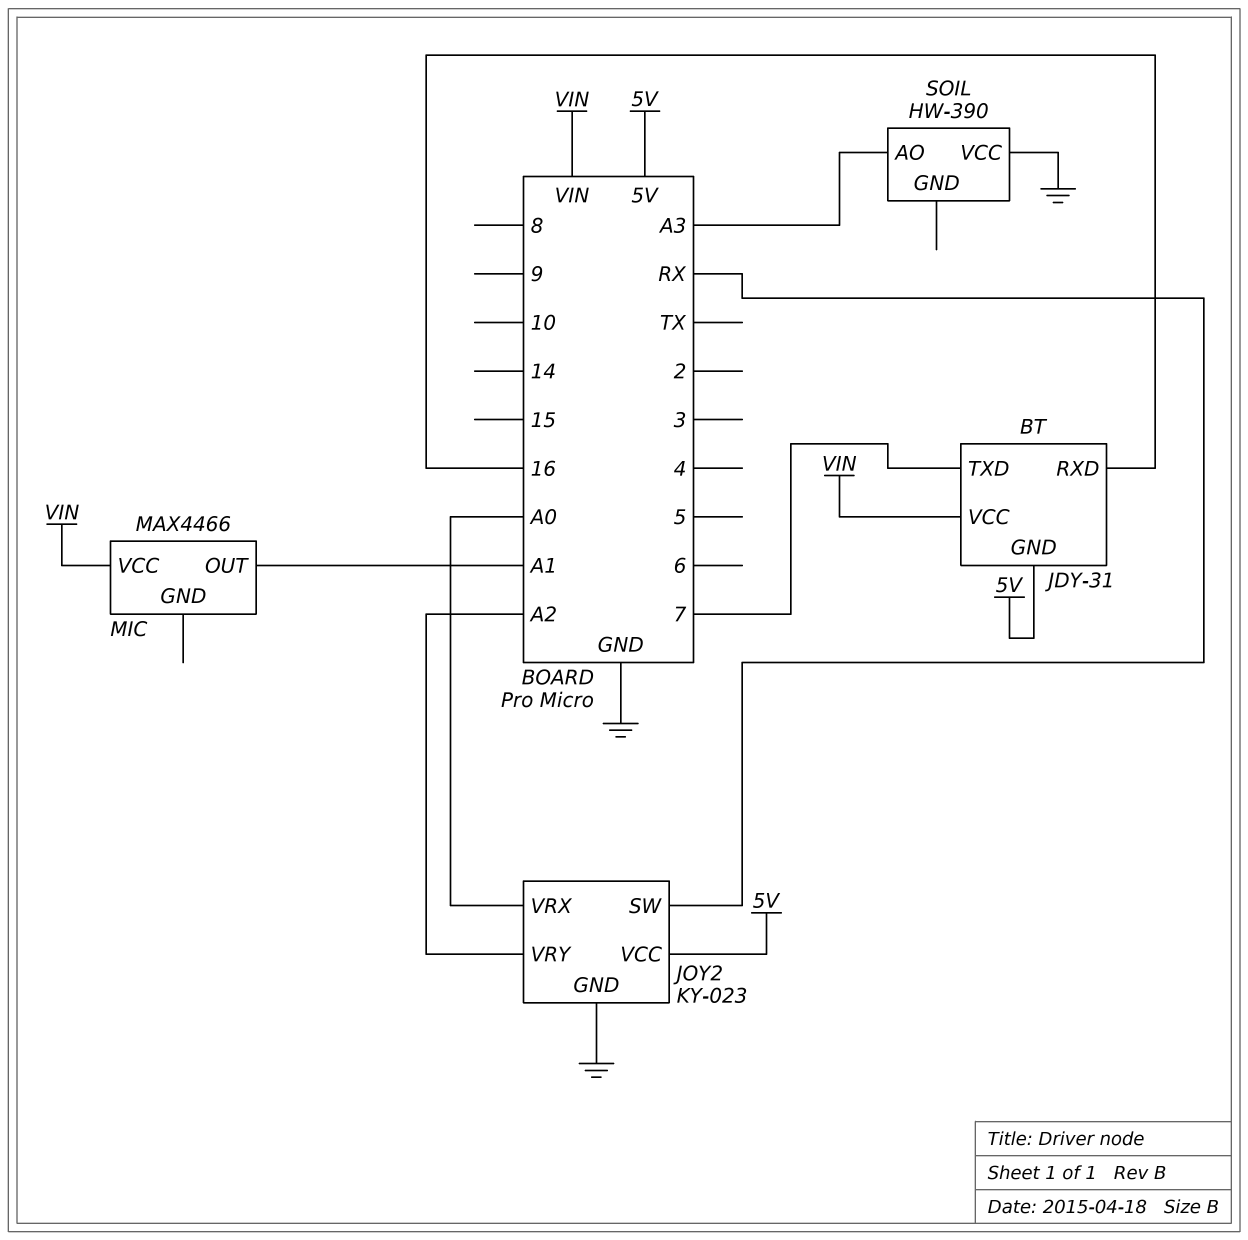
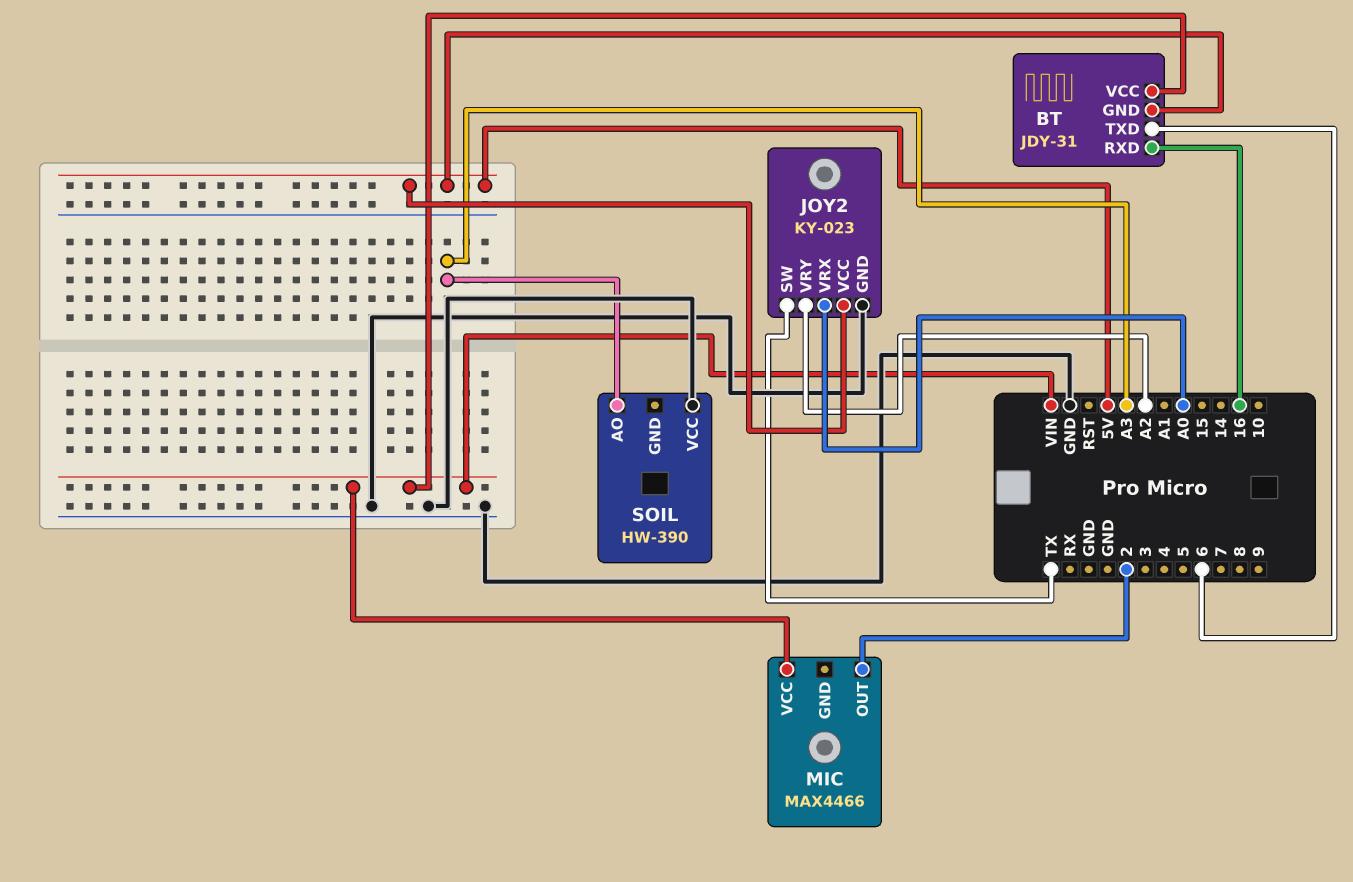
BT pin TXD: 7 -> 6
JOY2 pin SW: RX -> TX
MIC pin OUT: A1 -> 2

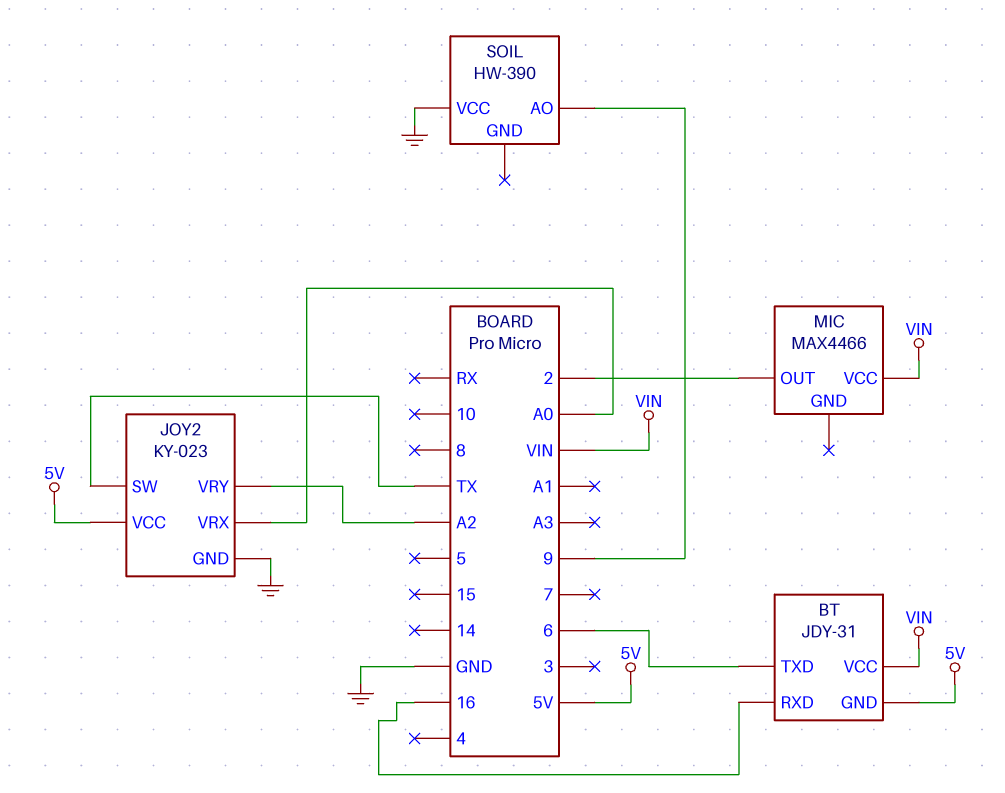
SOIL pin AO: A3 -> 9

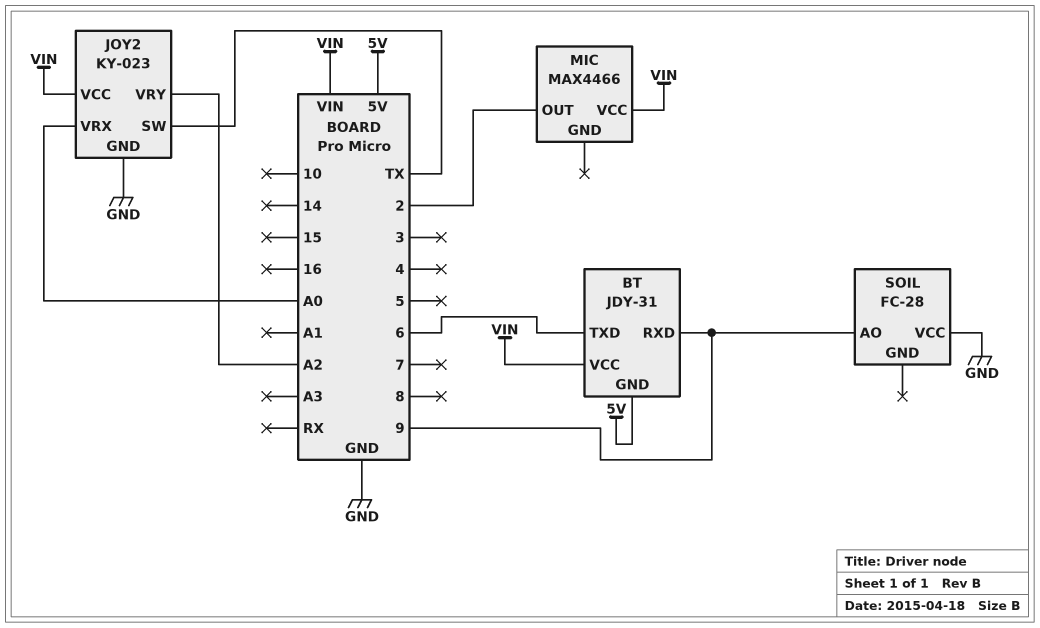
BT pin RXD: 16 -> 9
JOY2 pin VCC: 5V -> VIN
SOIL: HW-390 -> FC-28

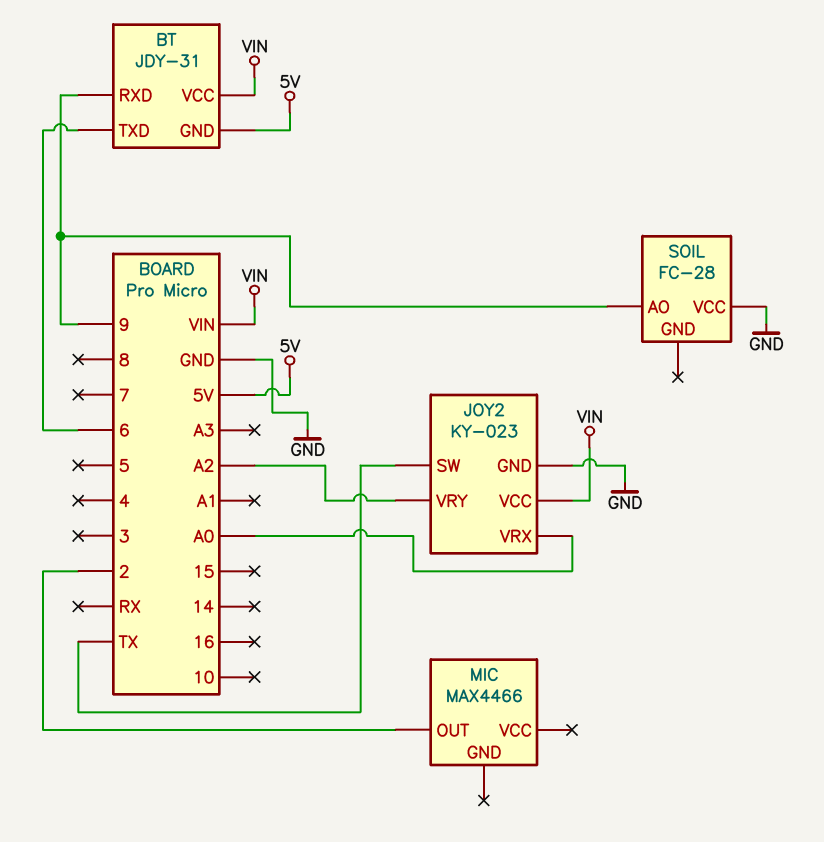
MIC pin VCC: VIN -> none

